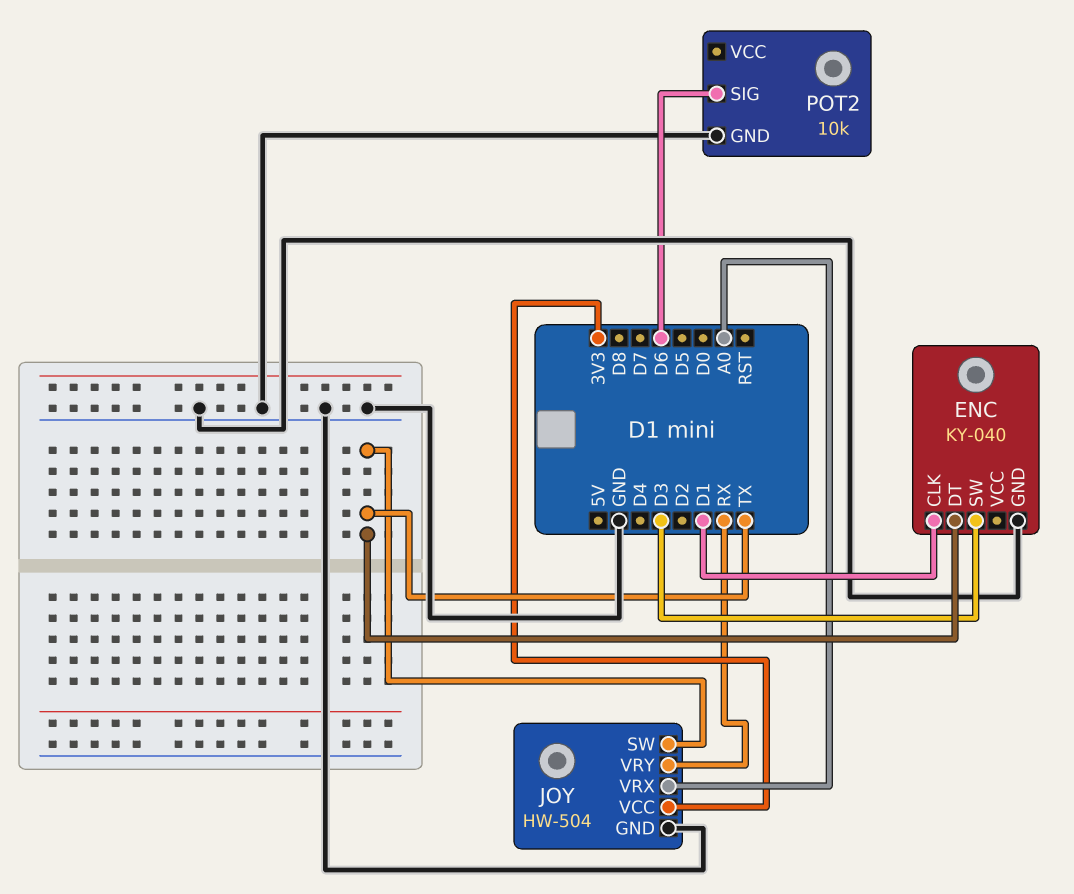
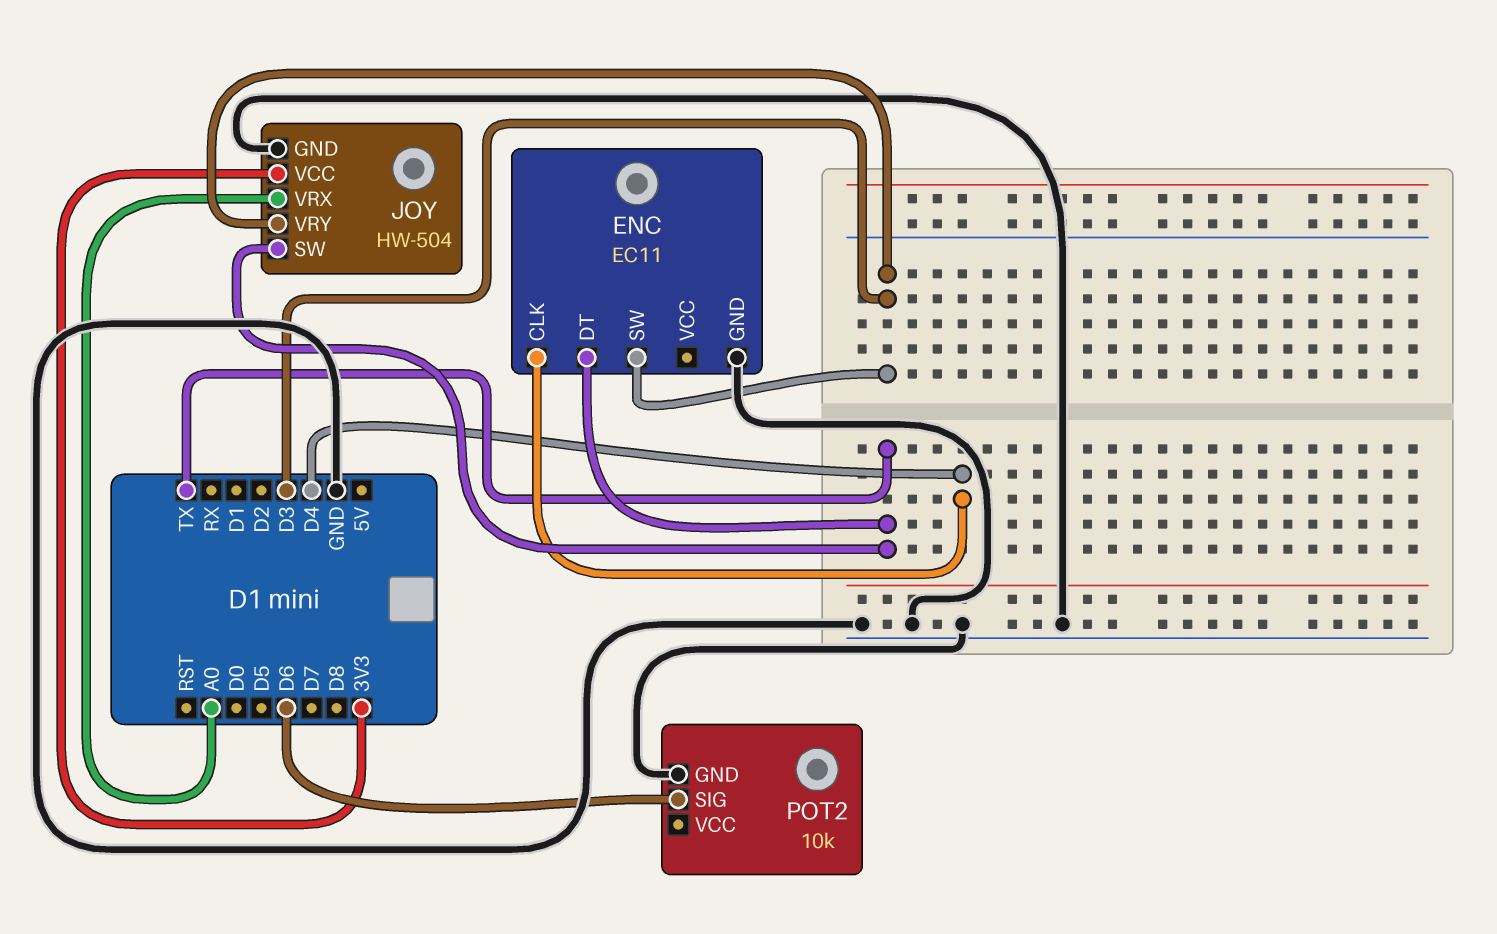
ENC: KY-040 -> EC11
ENC pin CLK: D1 -> D4
JOY pin VRY: RX -> D3

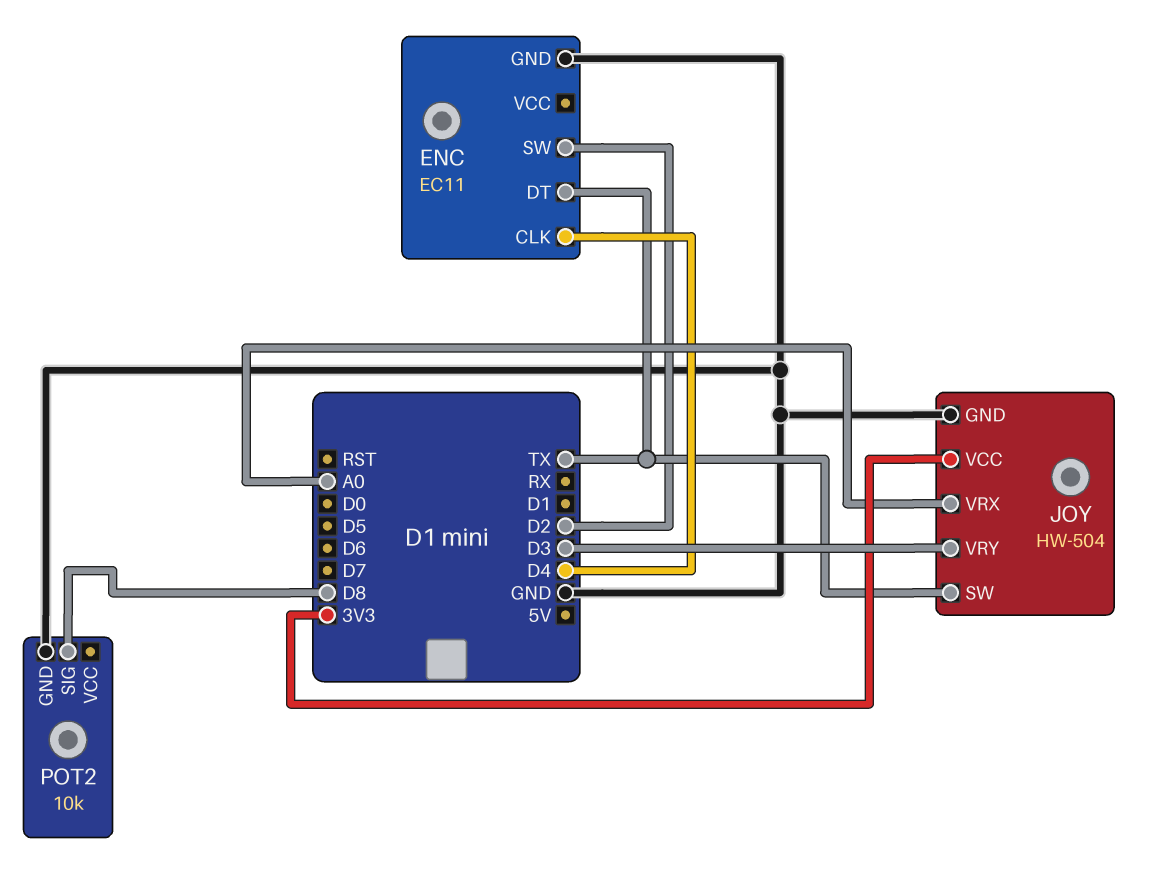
ENC pin SW: D3 -> D2
POT2 pin SIG: D6 -> D8

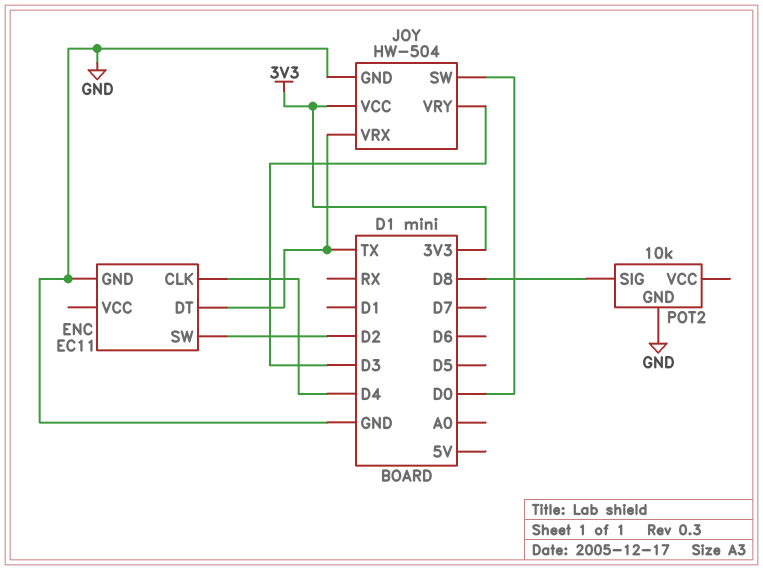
JOY pin SW: TX -> D0
JOY pin VRX: A0 -> TX

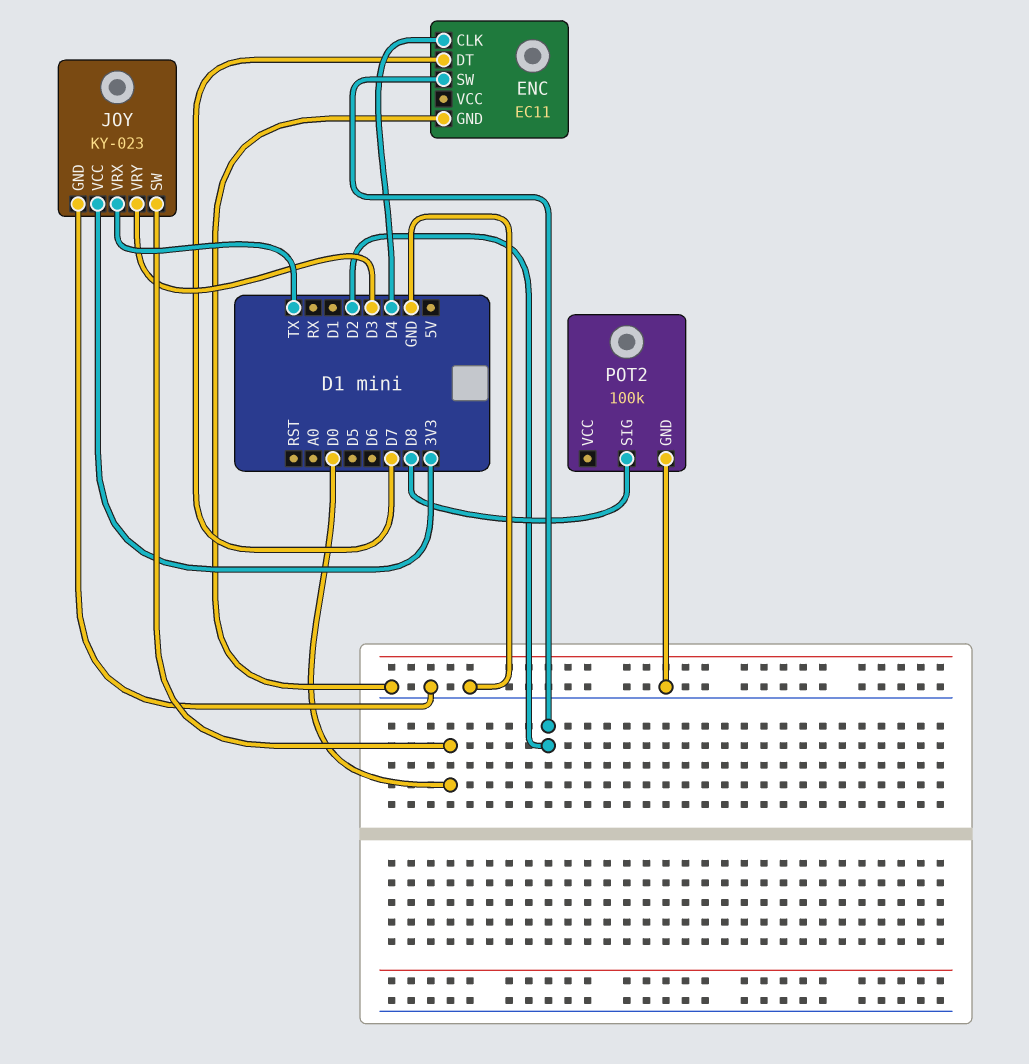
ENC pin DT: TX -> D7
JOY: HW-504 -> KY-023
POT2: 10k -> 100k

